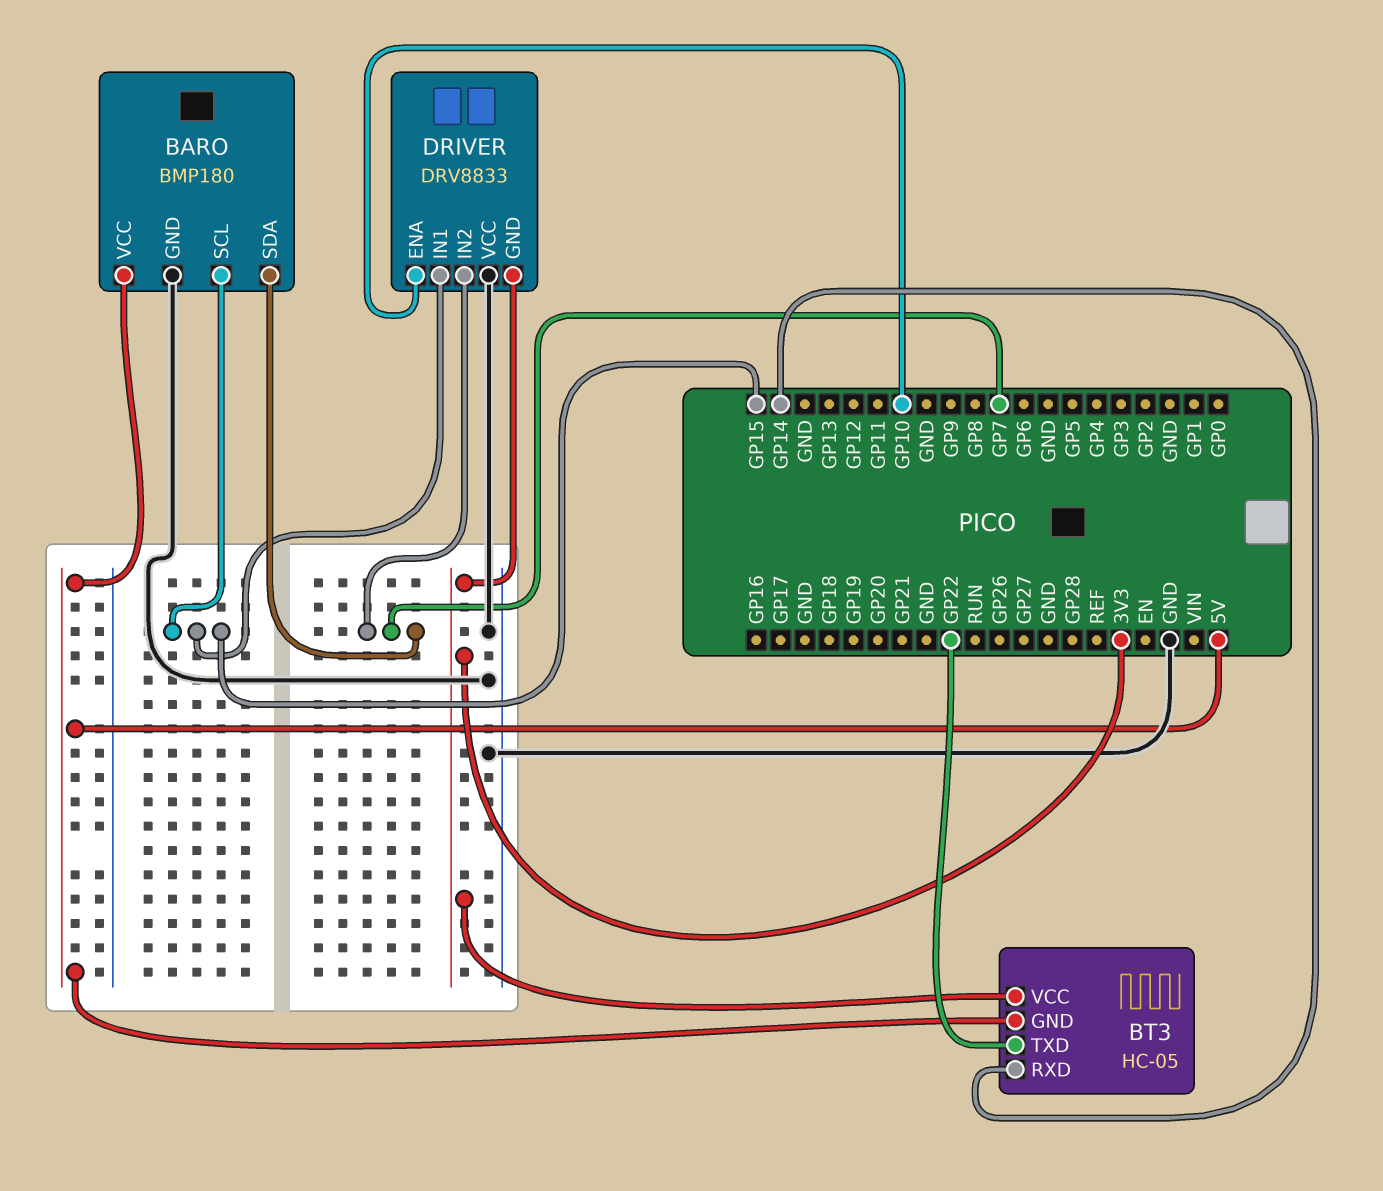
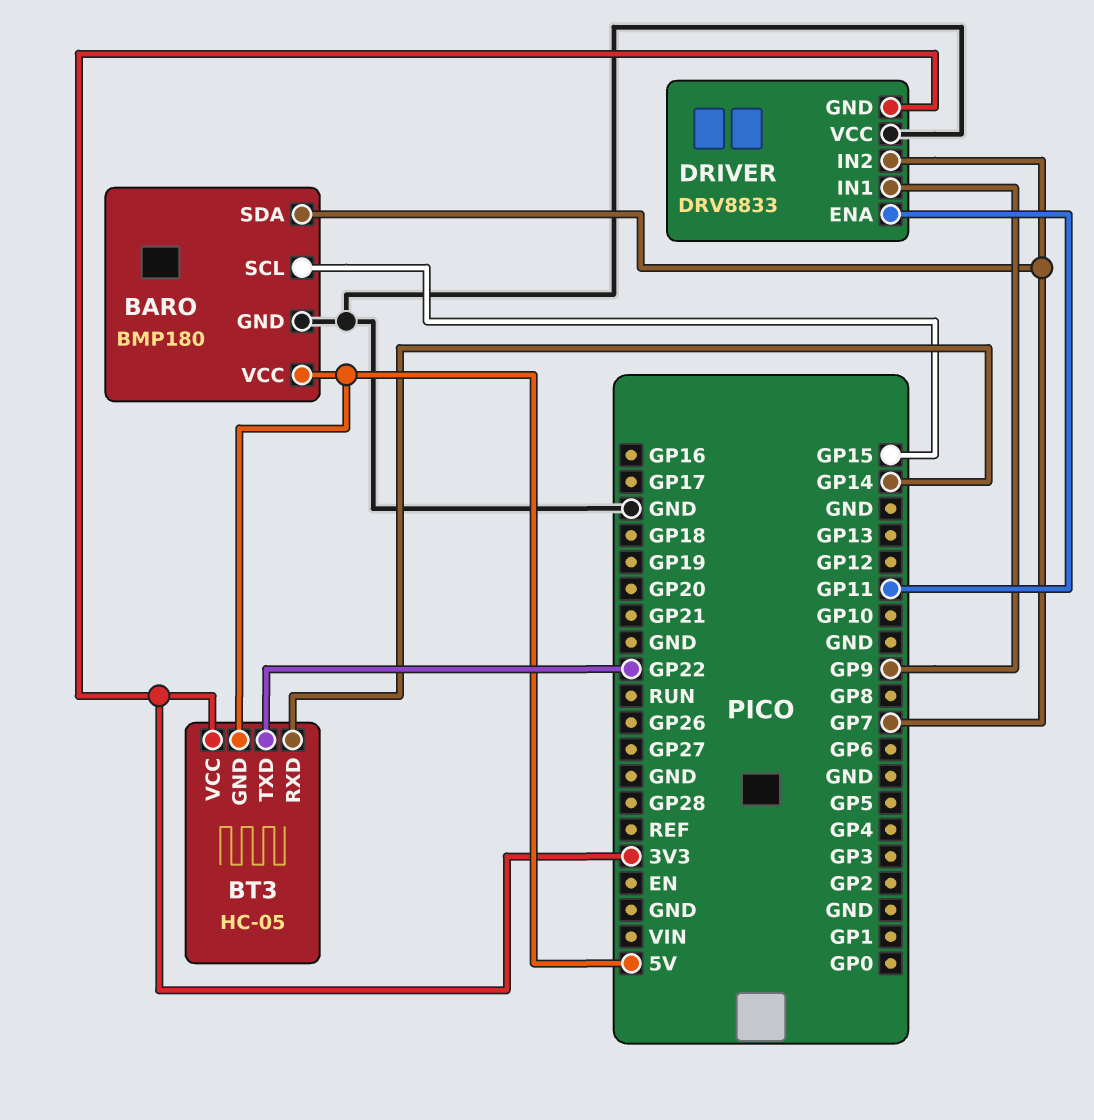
DRIVER pin ENA: GP10 -> GP11
DRIVER pin IN1: GP15 -> GP9

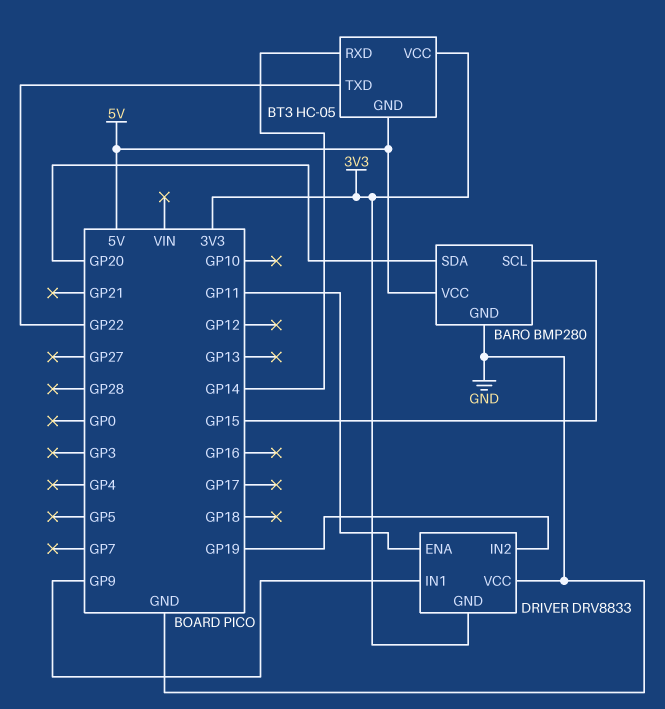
BARO: BMP180 -> BMP280
BARO pin SDA: GP7 -> GP20
DRIVER pin IN2: GP7 -> GP19

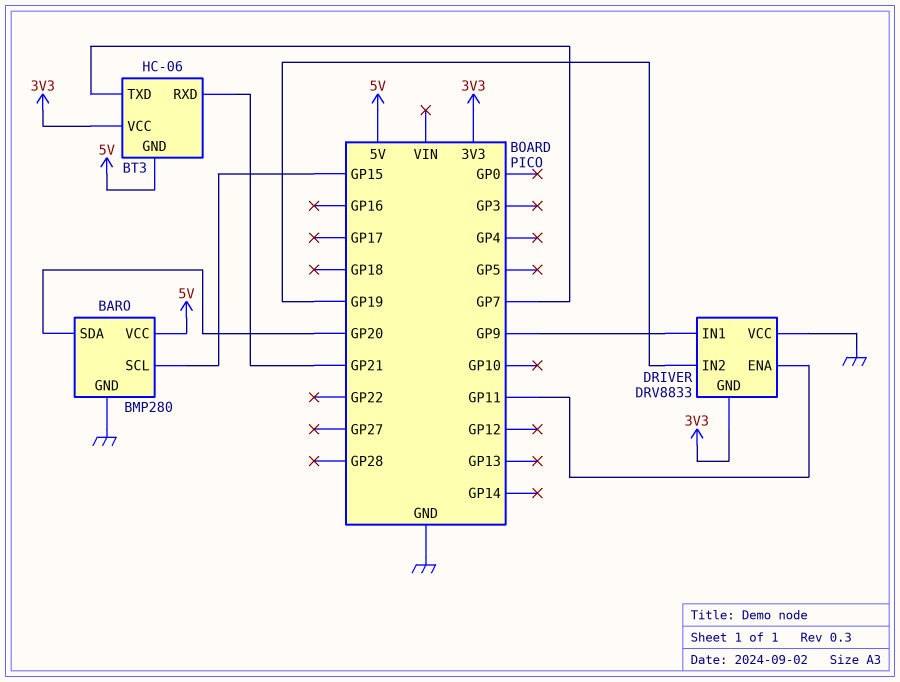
BT3: HC-05 -> HC-06
BT3 pin RXD: GP14 -> GP21
BT3 pin TXD: GP22 -> GP7

